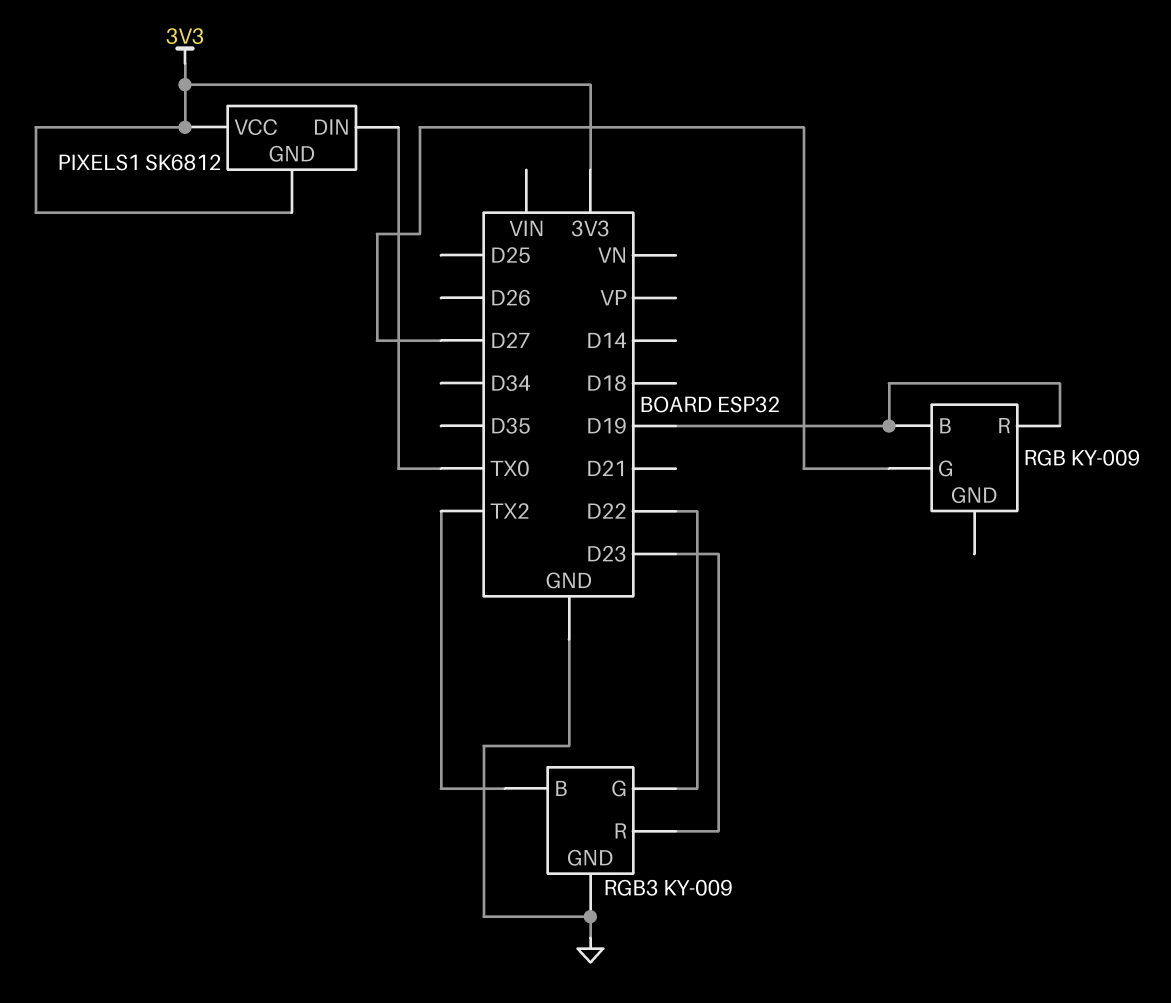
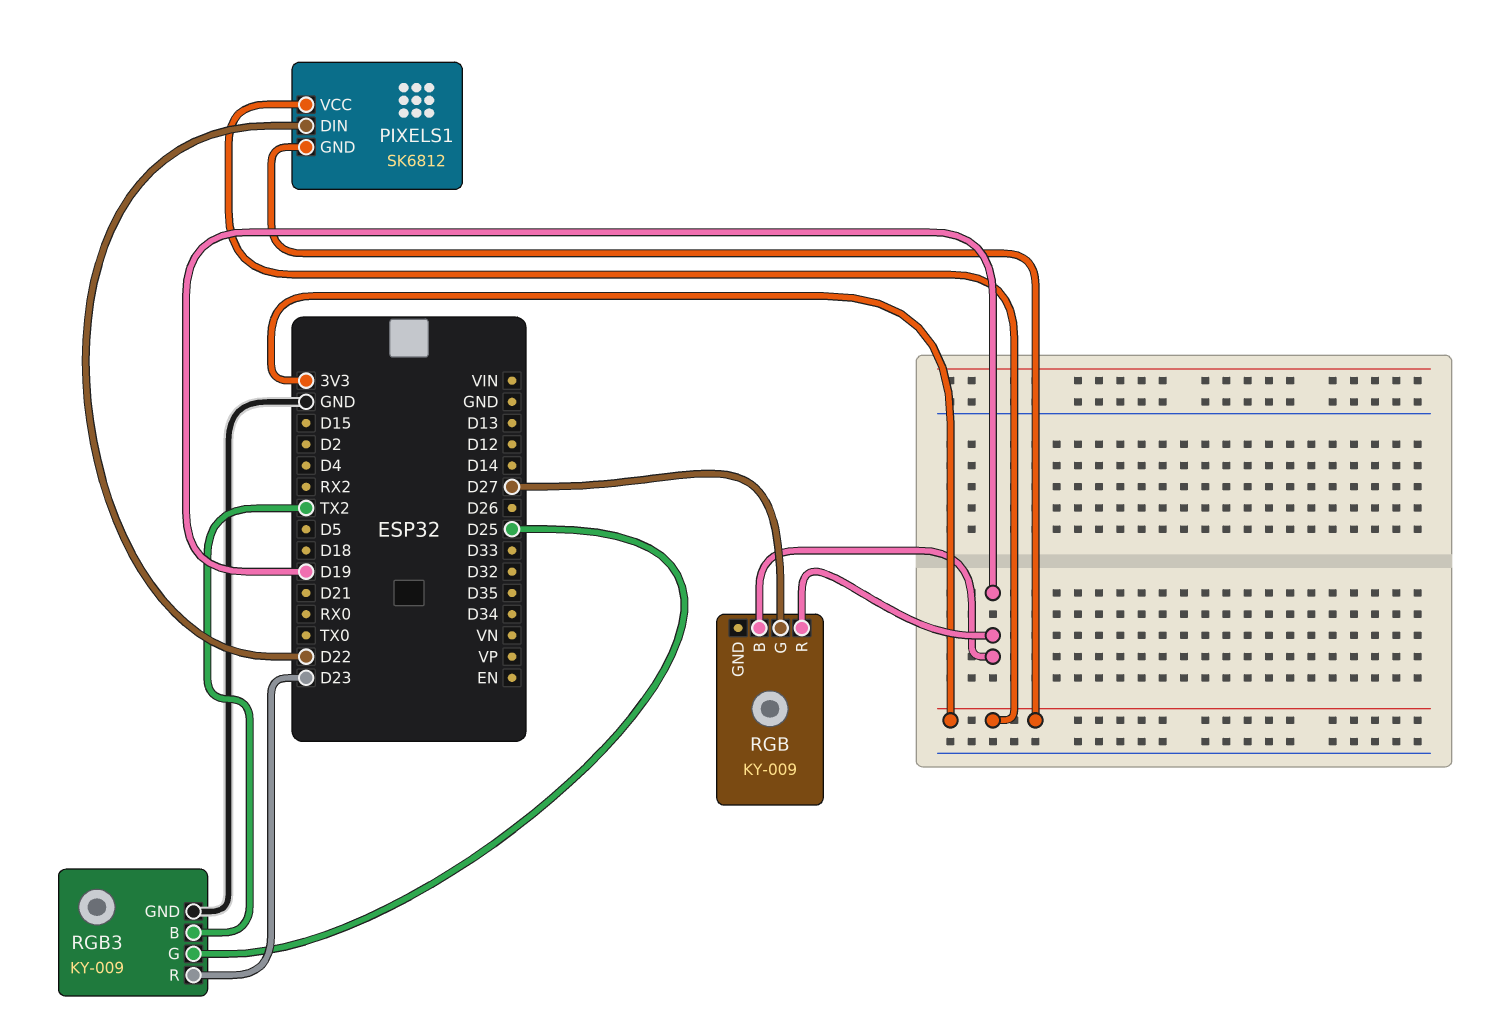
PIXELS1 pin DIN: TX0 -> D22
RGB3 pin G: D22 -> D25

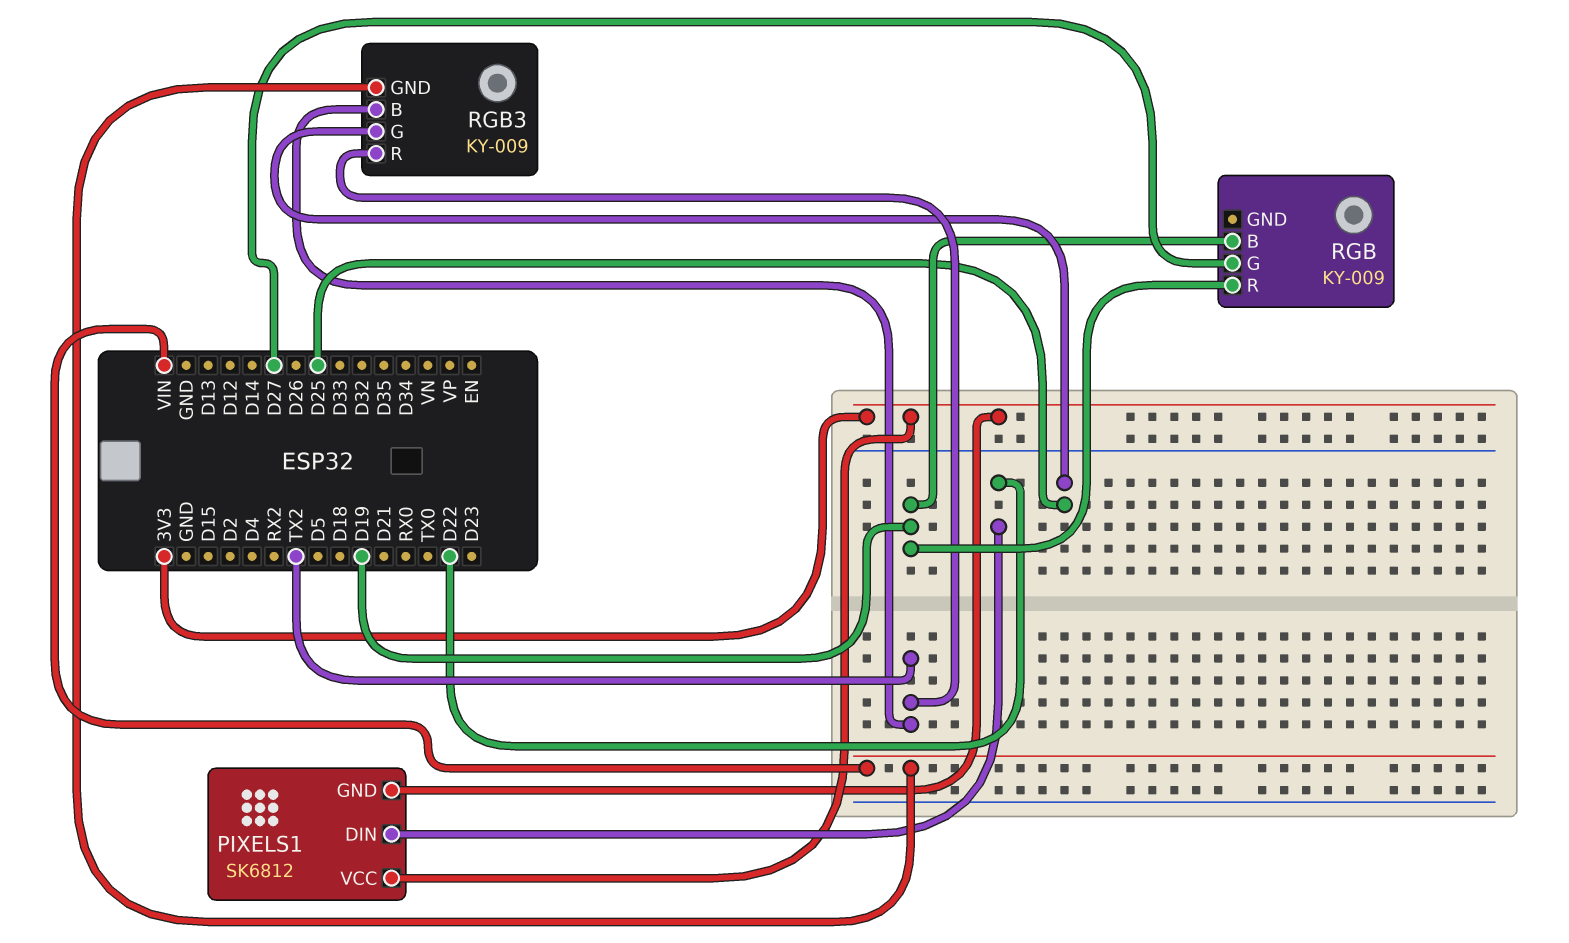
RGB3 pin GND: GND -> VIN
RGB3 pin R: D23 -> TX2

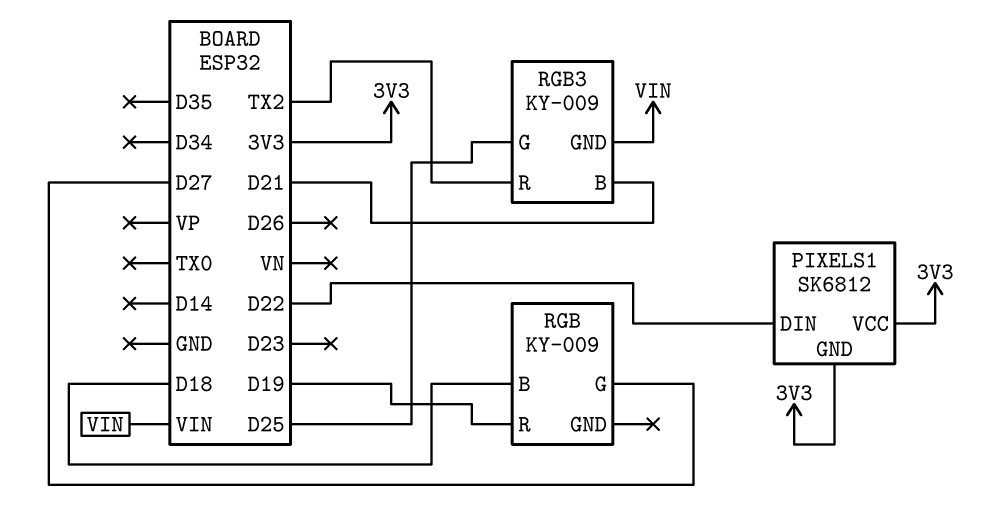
RGB pin B: D19 -> D18
RGB3 pin B: TX2 -> D21

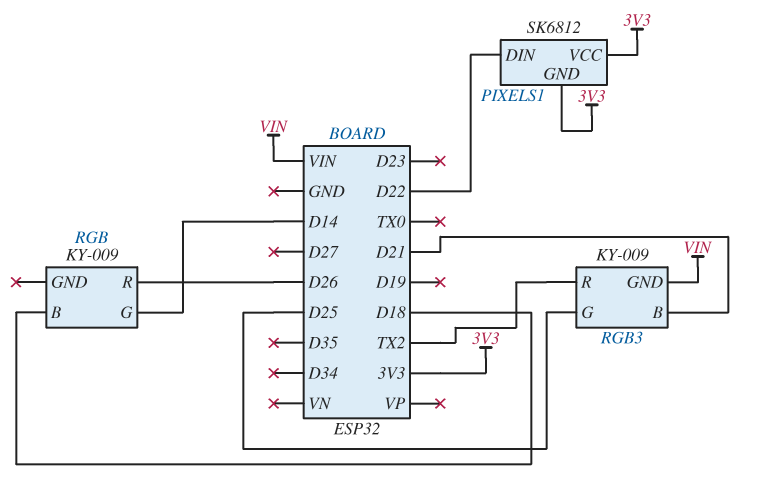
RGB pin G: D27 -> D14
RGB pin R: D19 -> D26

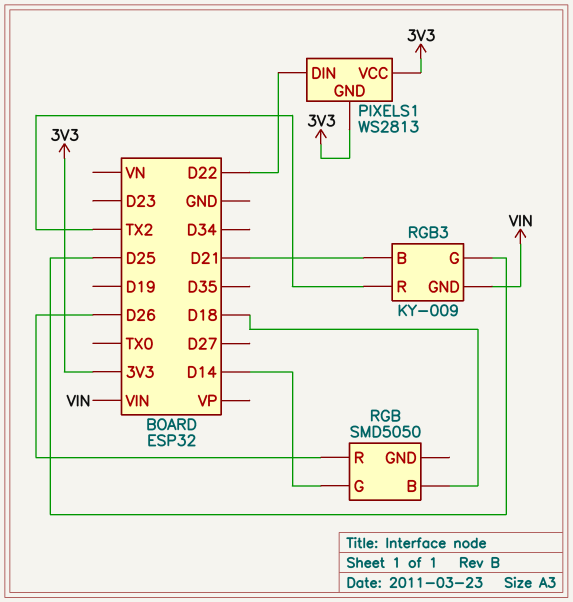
PIXELS1: SK6812 -> WS2813
RGB: KY-009 -> SMD5050

